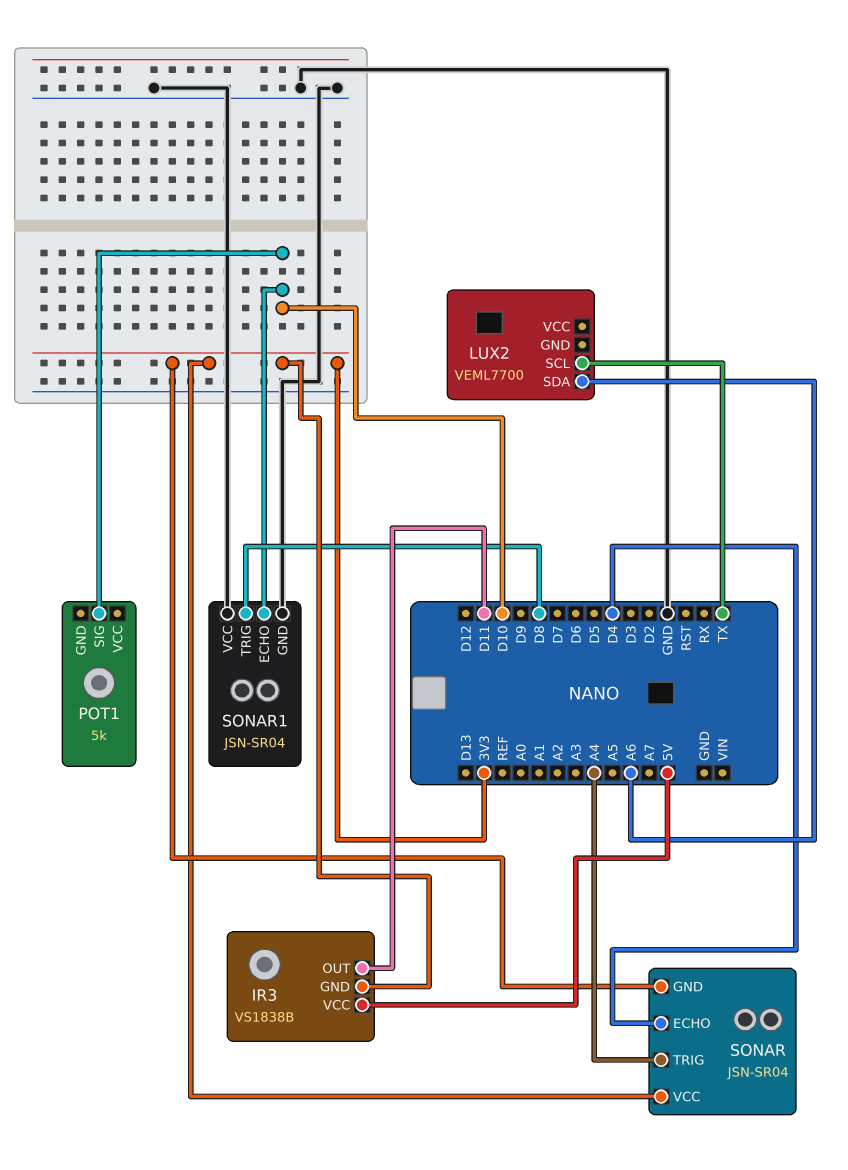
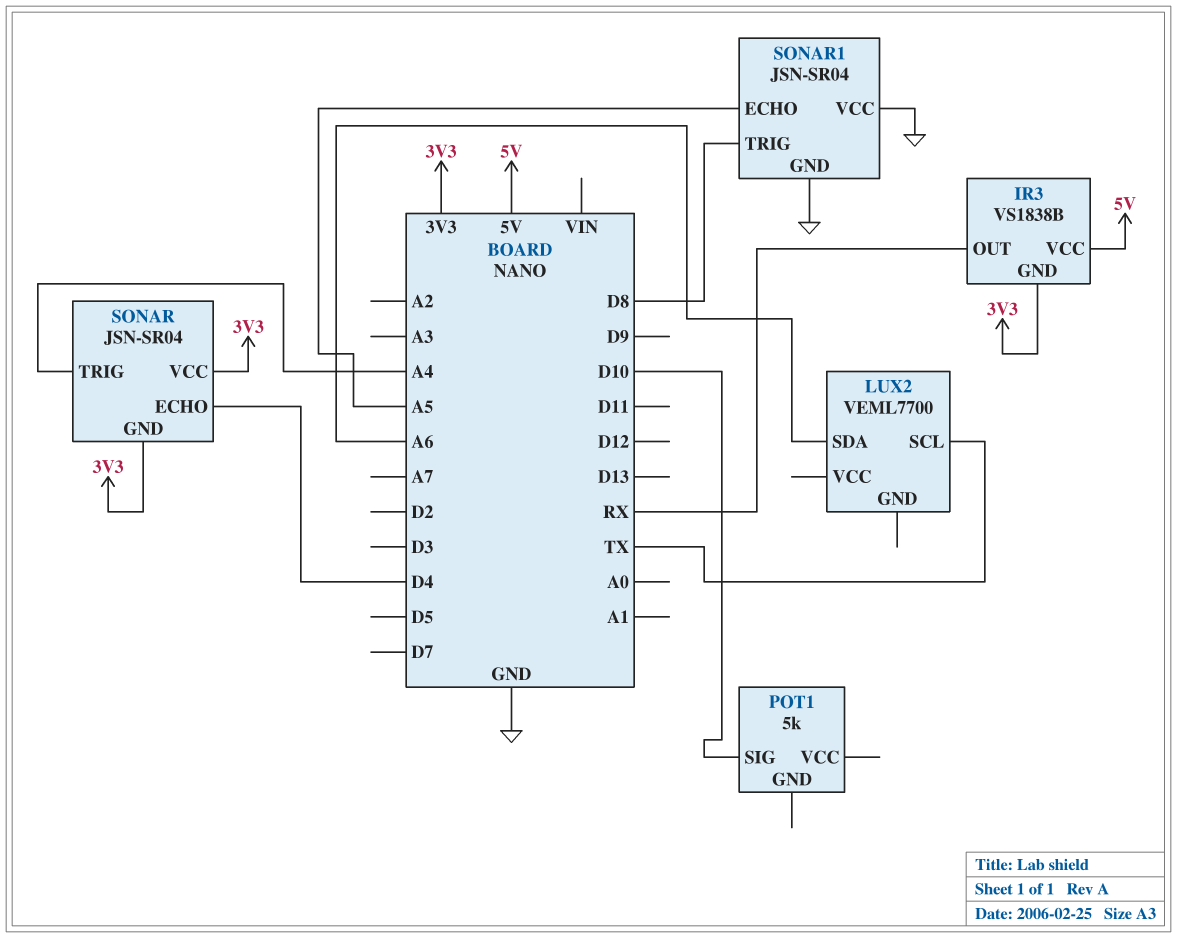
IR3 pin OUT: D11 -> RX
SONAR1 pin ECHO: D10 -> A5

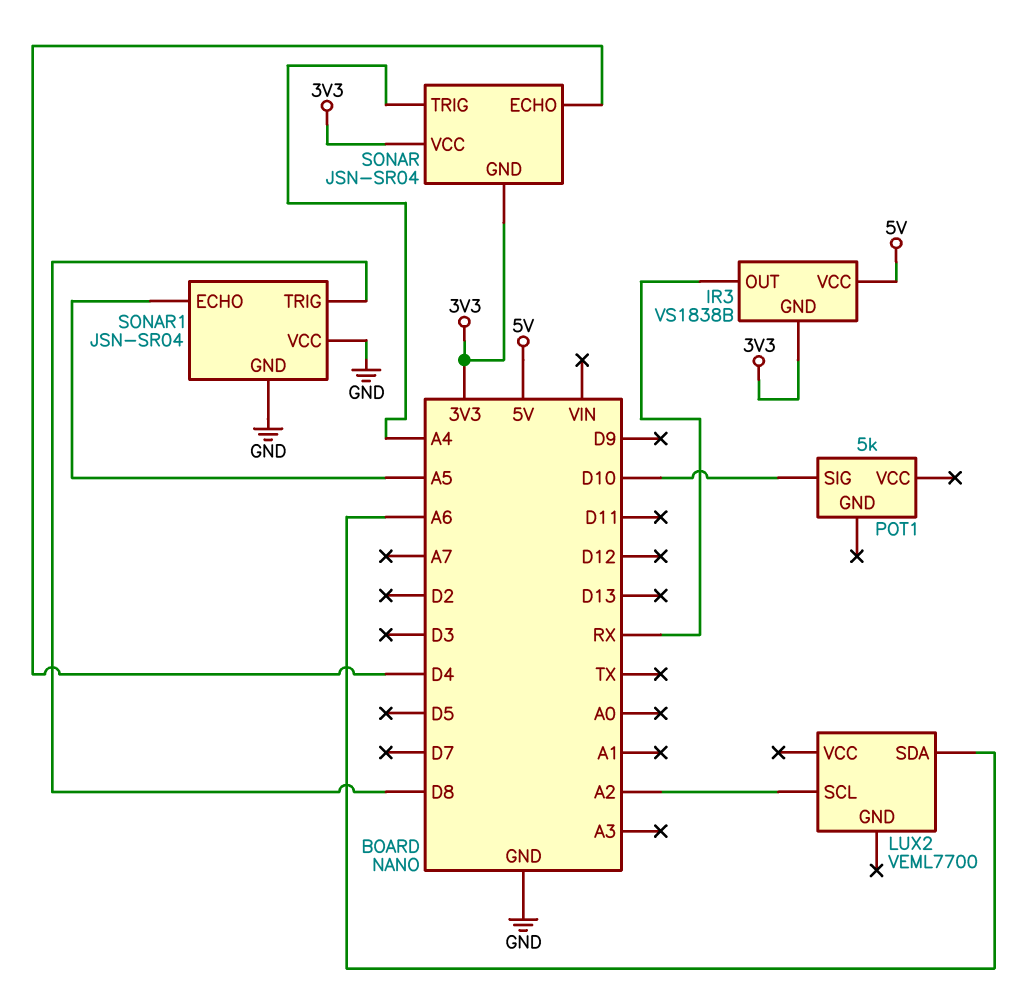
LUX2 pin SCL: TX -> A2

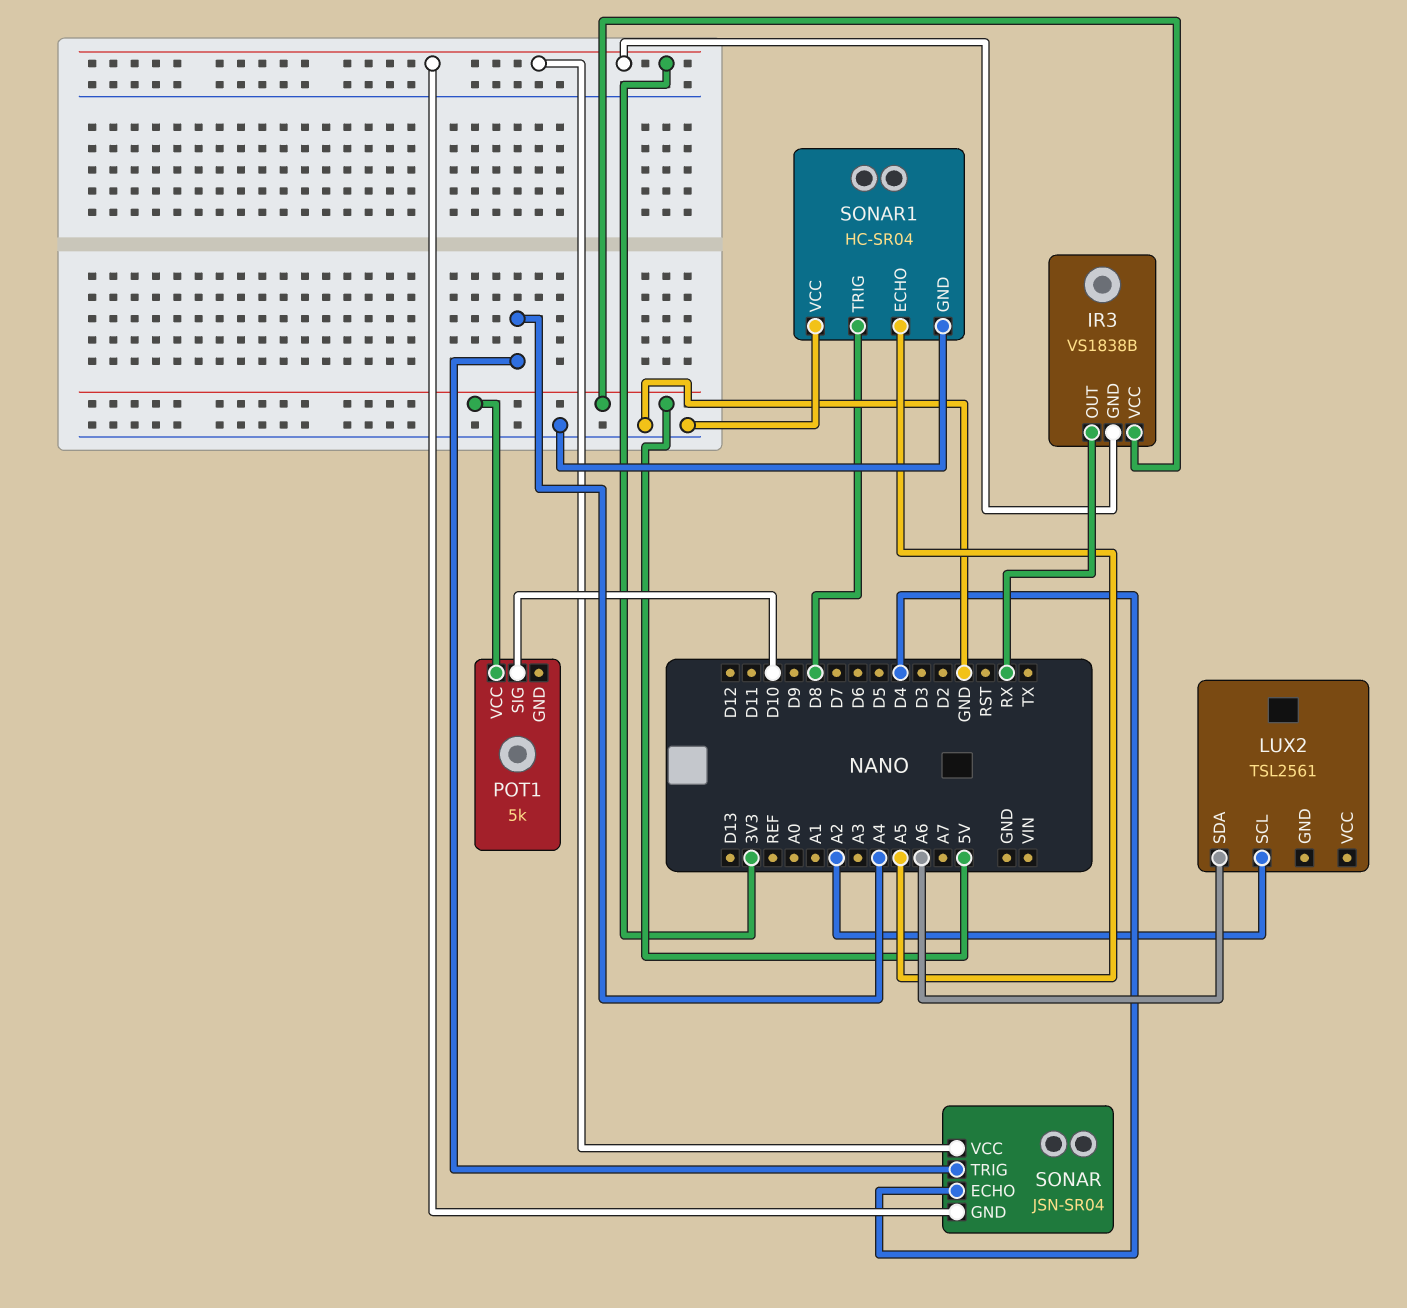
LUX2: VEML7700 -> TSL2561
POT1 pin VCC: none -> 5V
SONAR1: JSN-SR04 -> HC-SR04

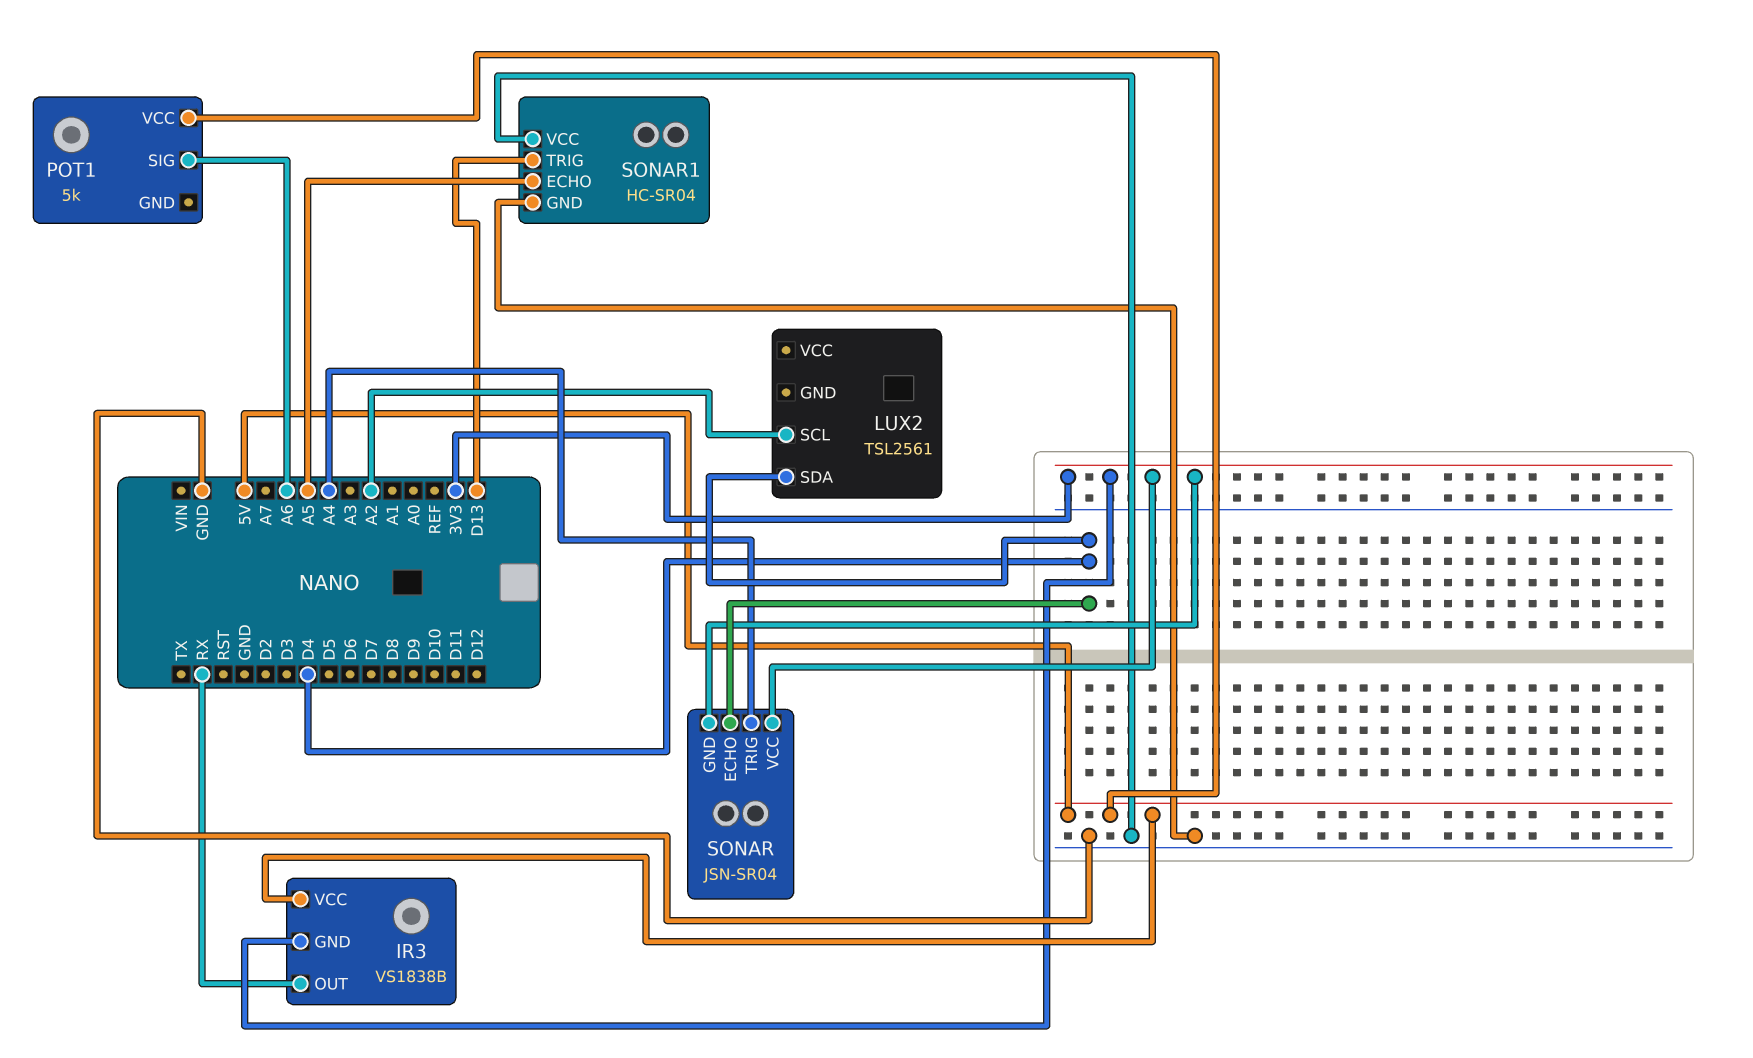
LUX2 pin SDA: A6 -> D4
POT1 pin SIG: D10 -> A6
SONAR1 pin TRIG: D8 -> D13

